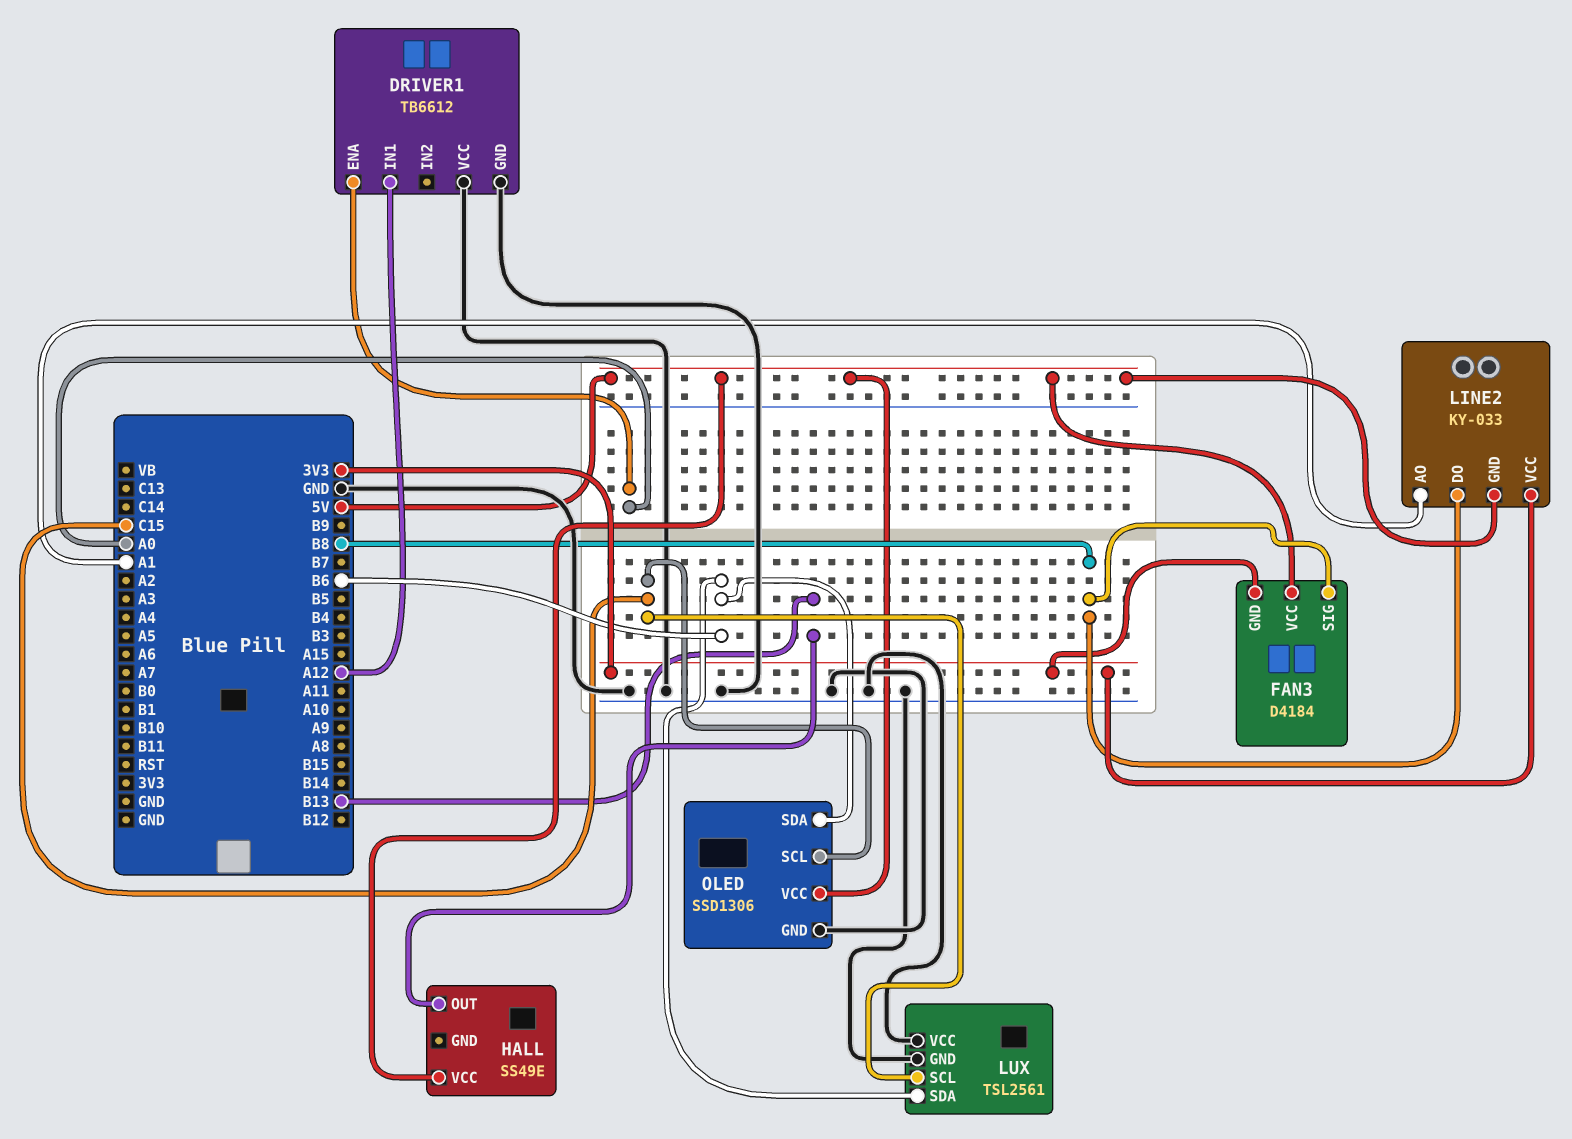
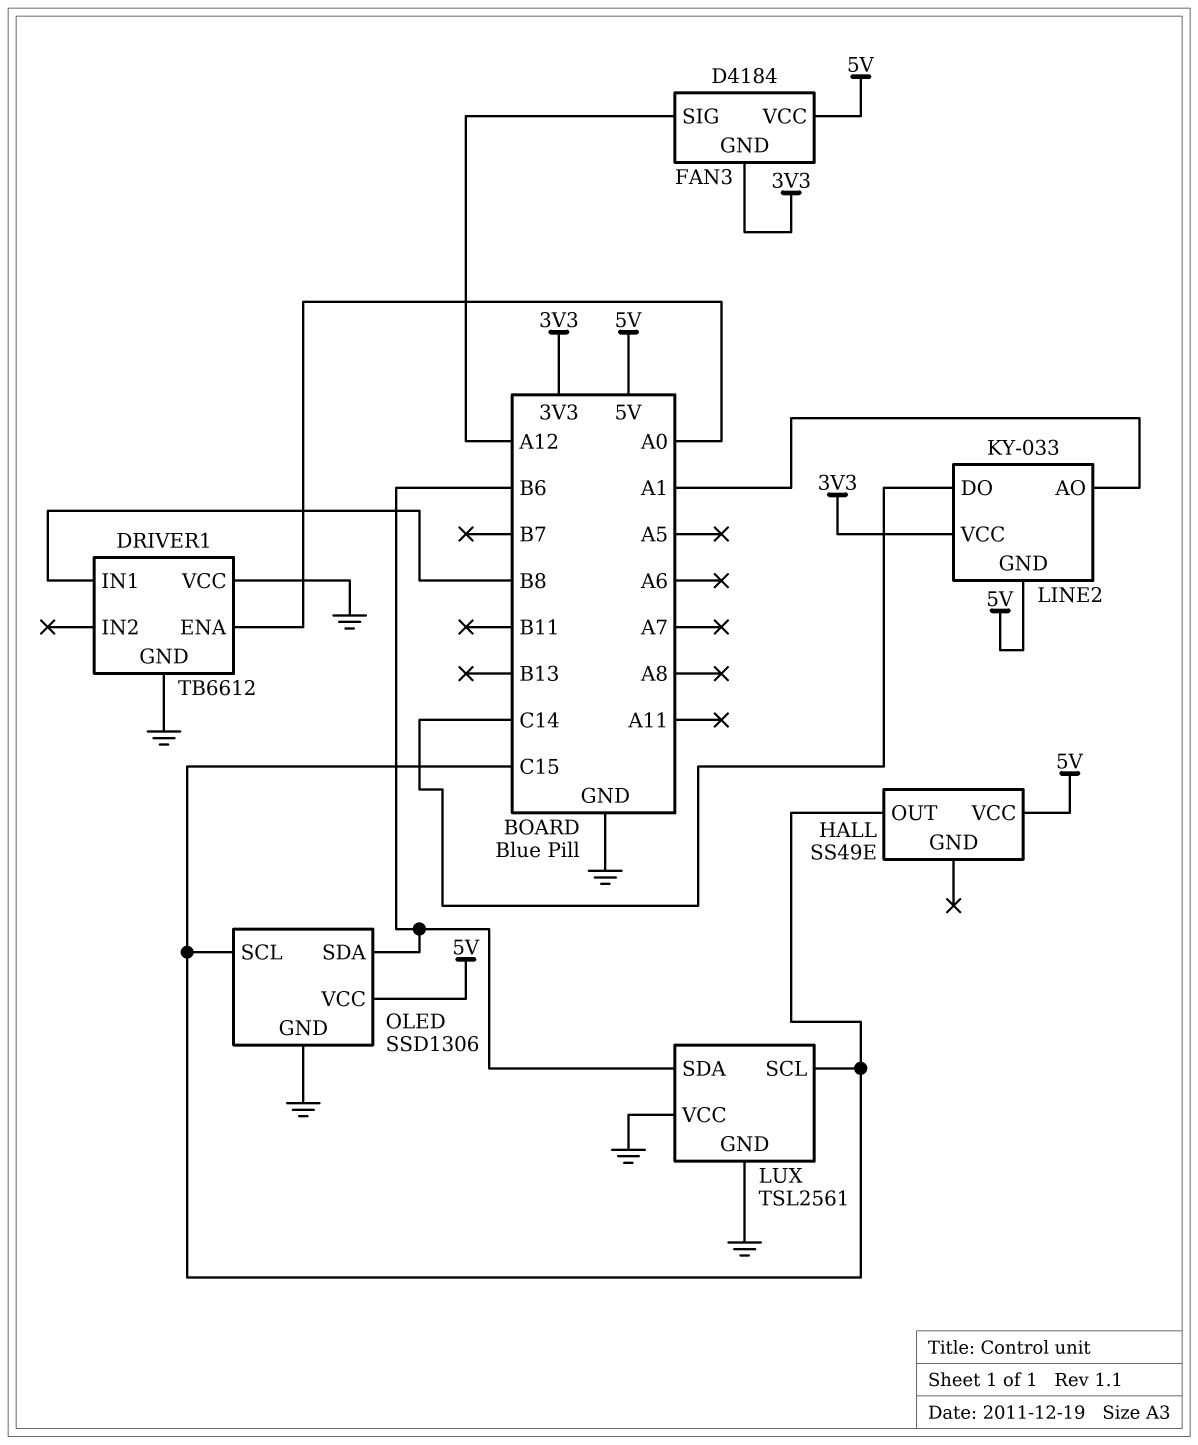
DRIVER1 pin IN1: A12 -> B8
FAN3 pin SIG: B8 -> A12
HALL pin OUT: B13 -> C15
LINE2 pin DO: B8 -> C14

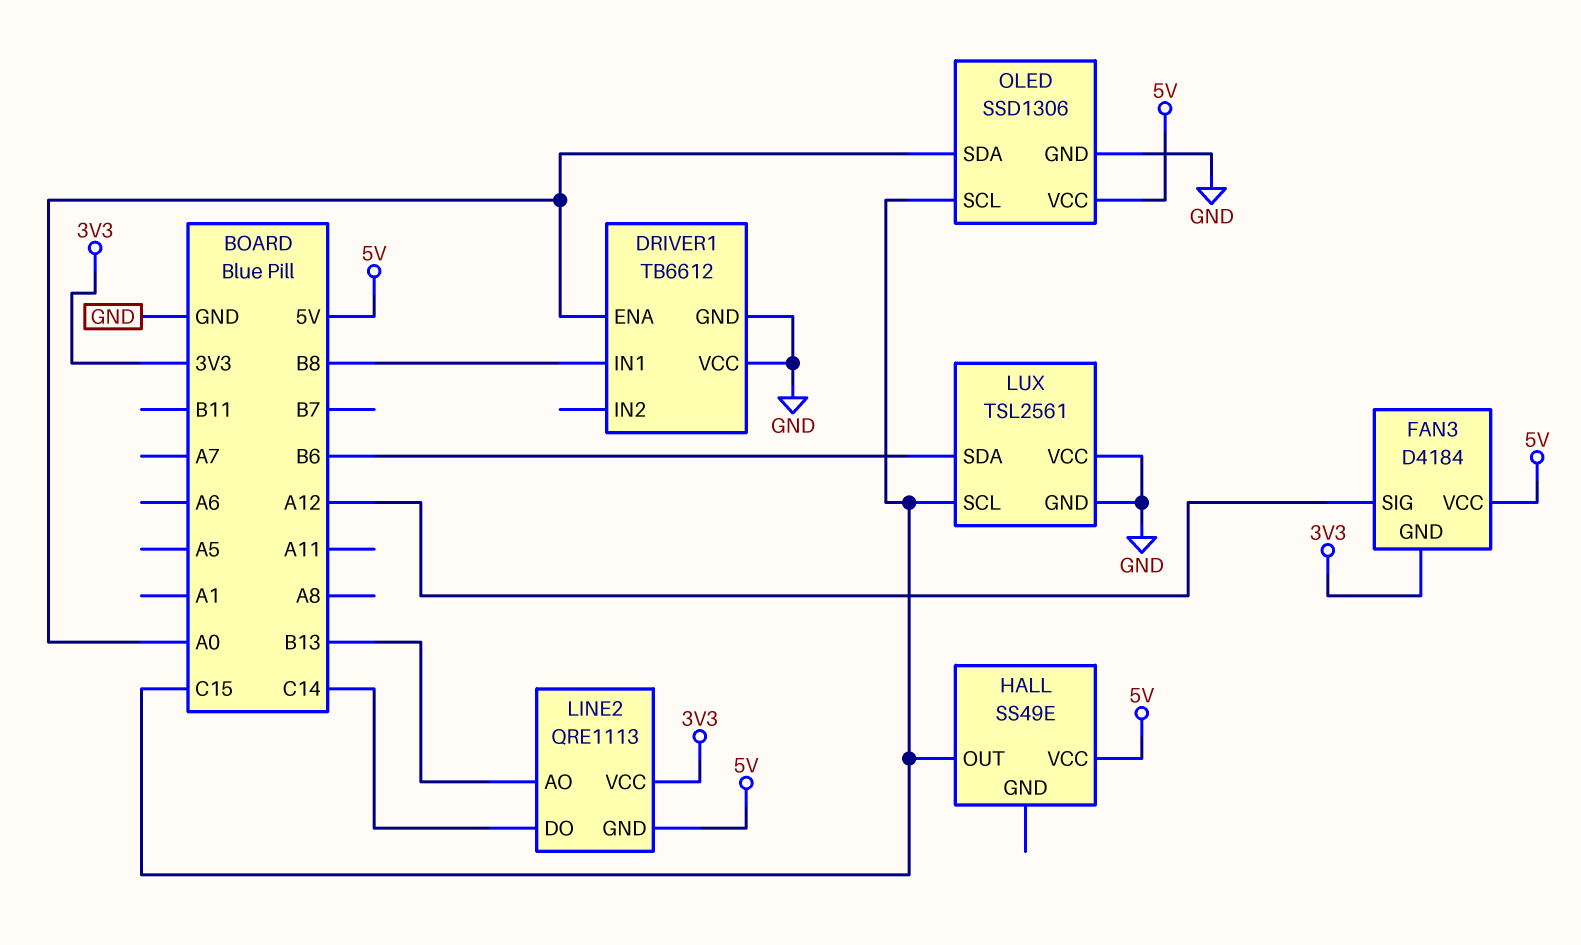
LINE2: KY-033 -> QRE1113
LINE2 pin AO: A1 -> B13
OLED pin SDA: B6 -> A0

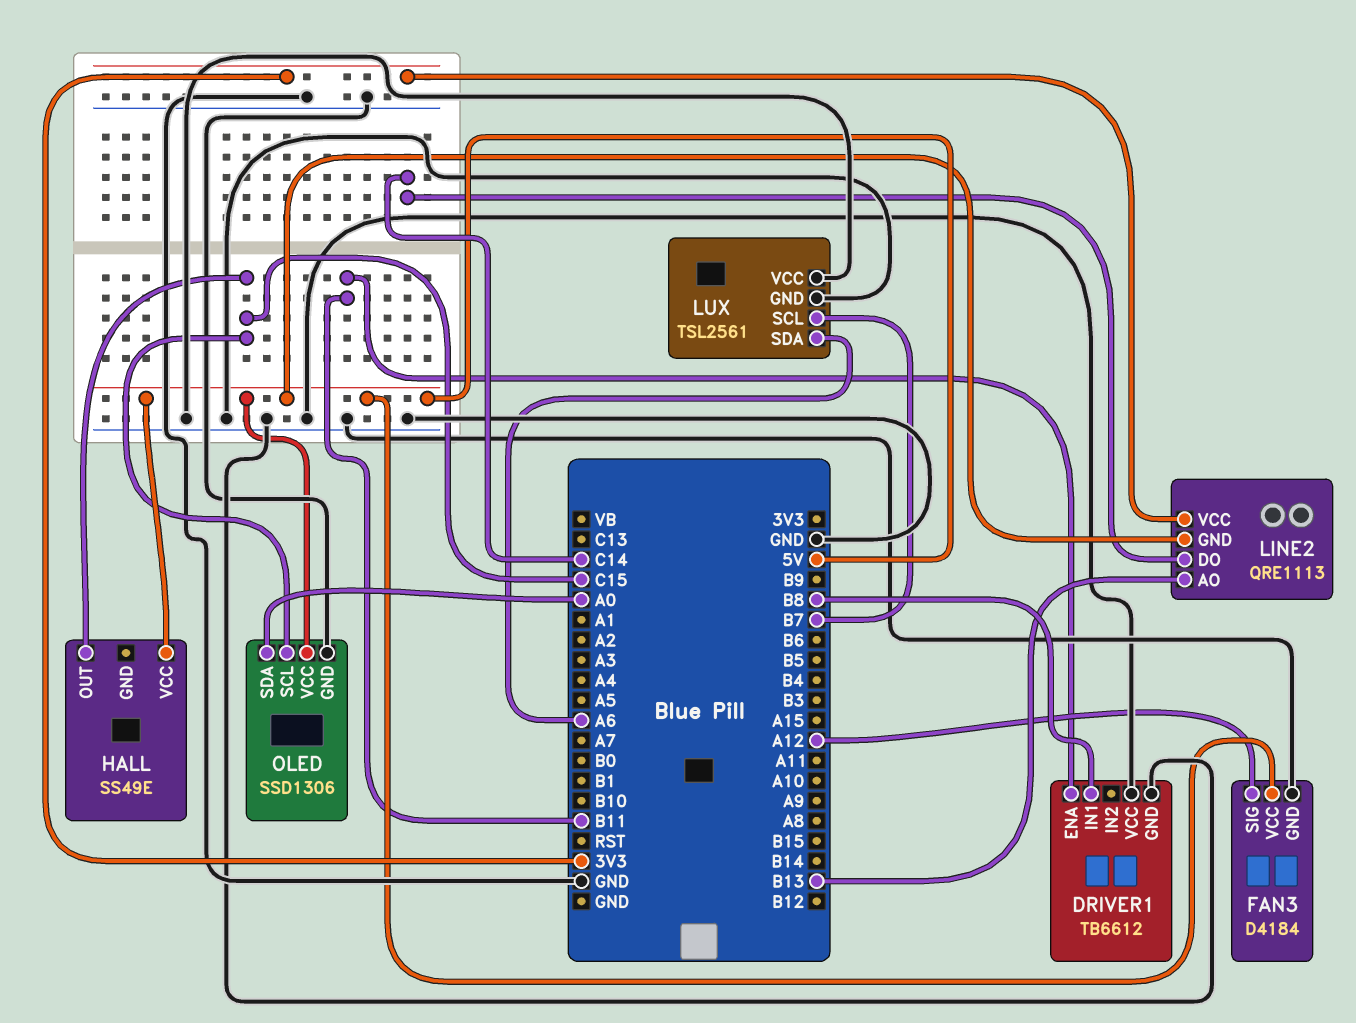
DRIVER1 pin ENA: A0 -> B11
FAN3 pin GND: 3V3 -> GND
LUX pin SCL: C15 -> B7
LUX pin SDA: B6 -> A6

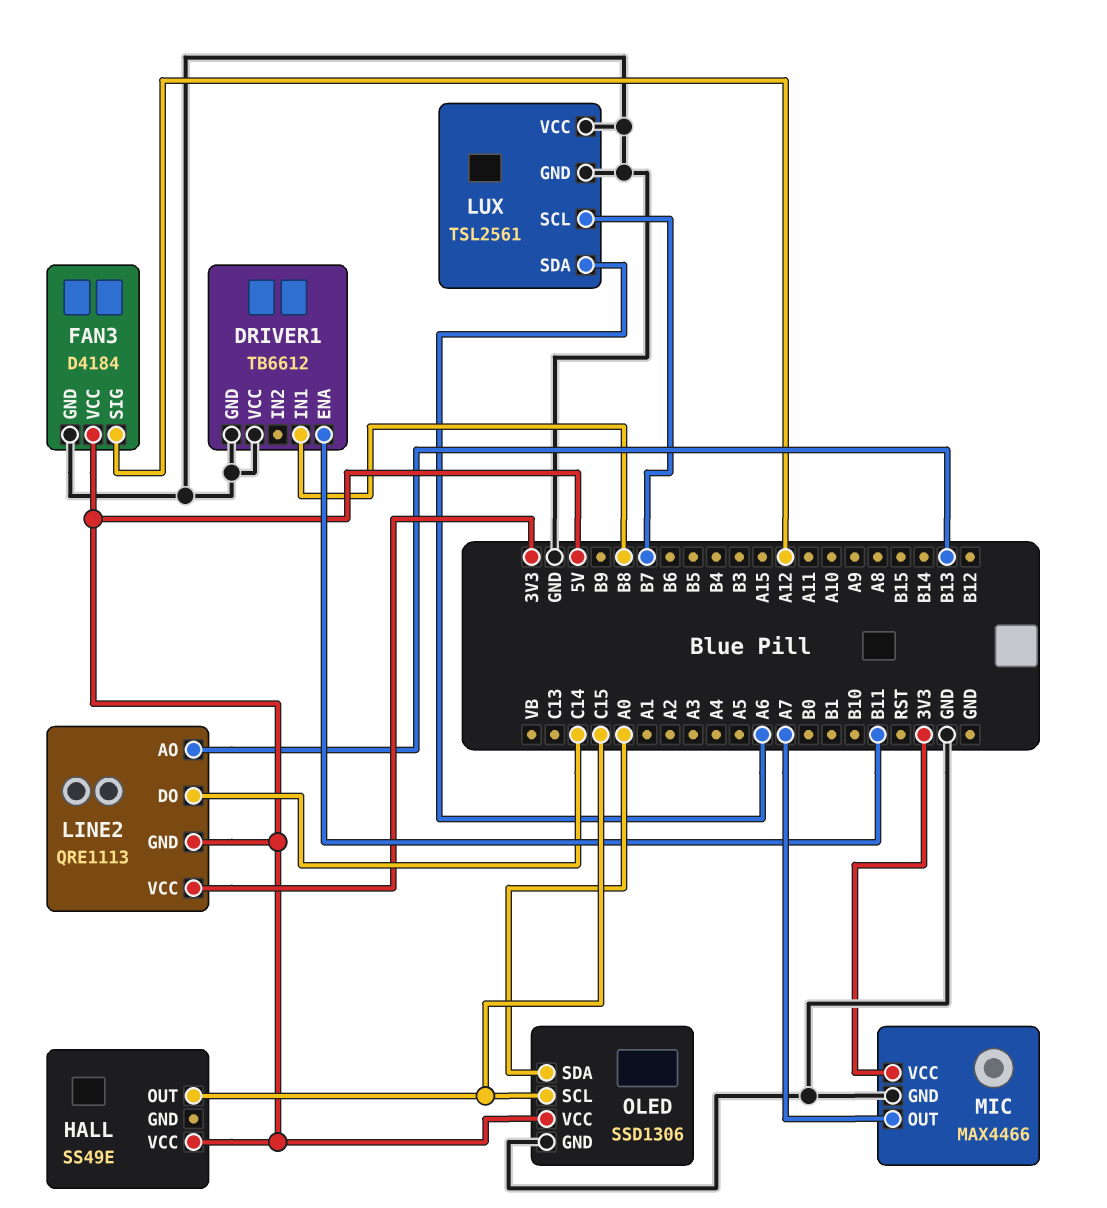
MIC: none -> MAX4466
MIC pin GND: none -> GND
MIC pin OUT: none -> A7
MIC pin VCC: none -> 3V3

